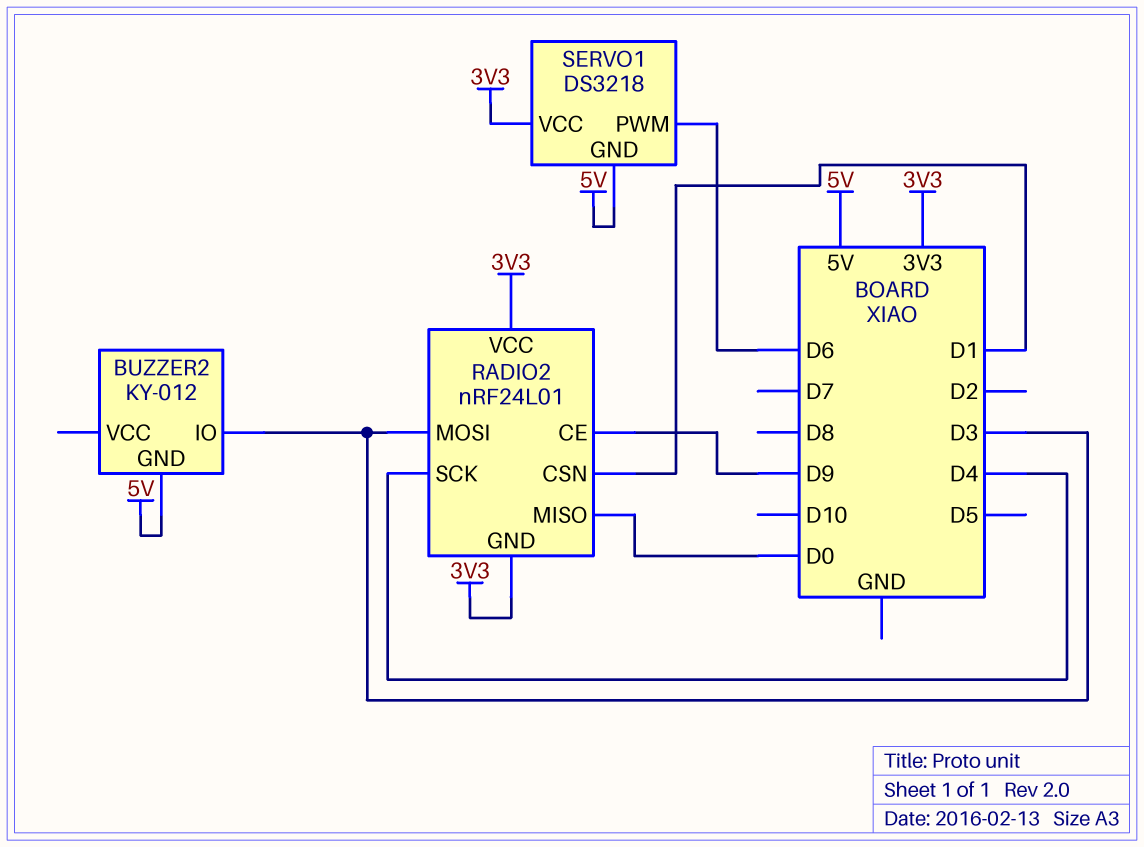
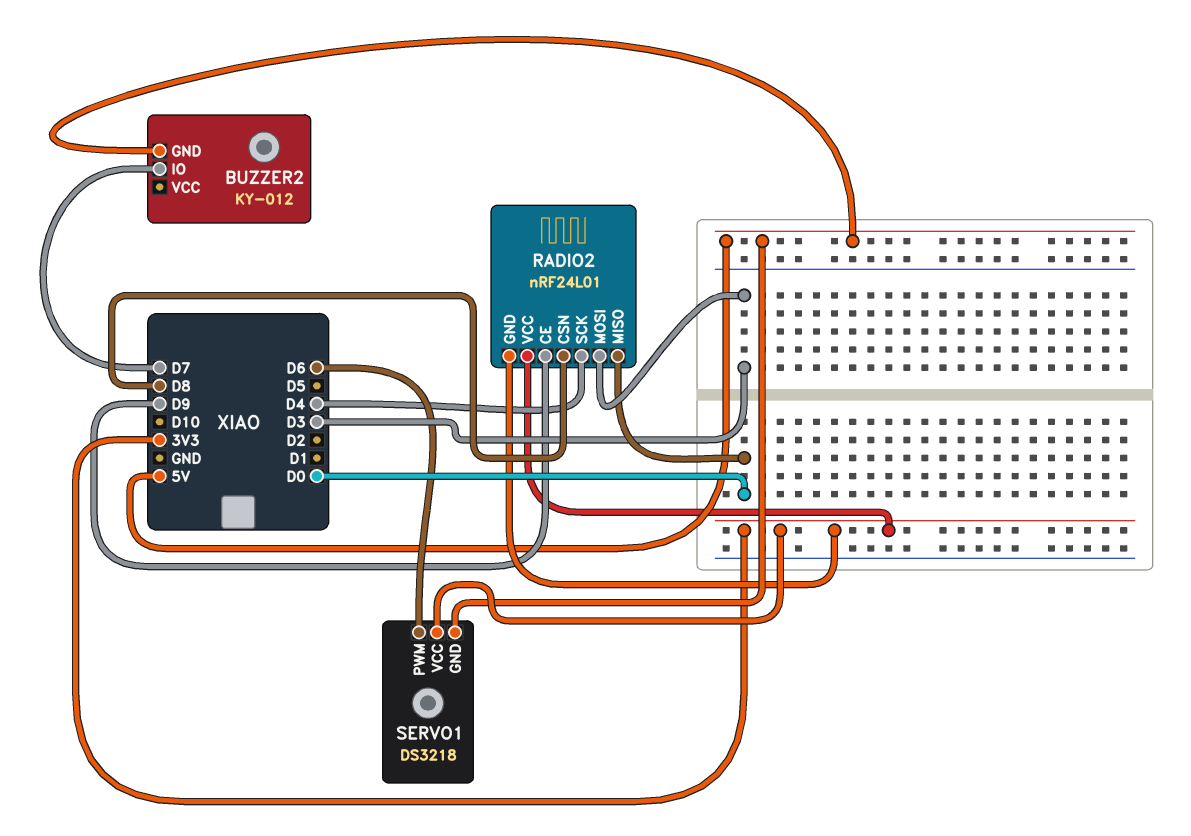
BUZZER2 pin IO: D3 -> D7
RADIO2 pin CSN: D1 -> D8

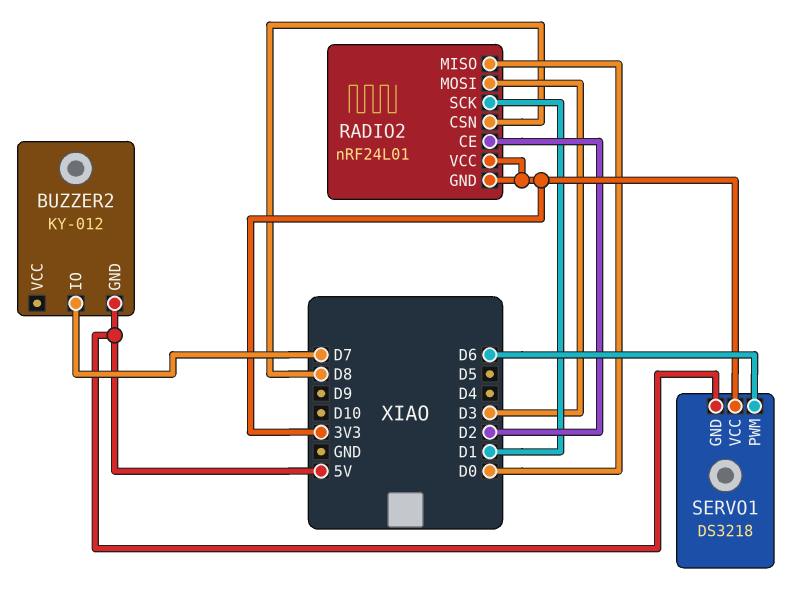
RADIO2 pin CE: D9 -> D2
RADIO2 pin SCK: D4 -> D1

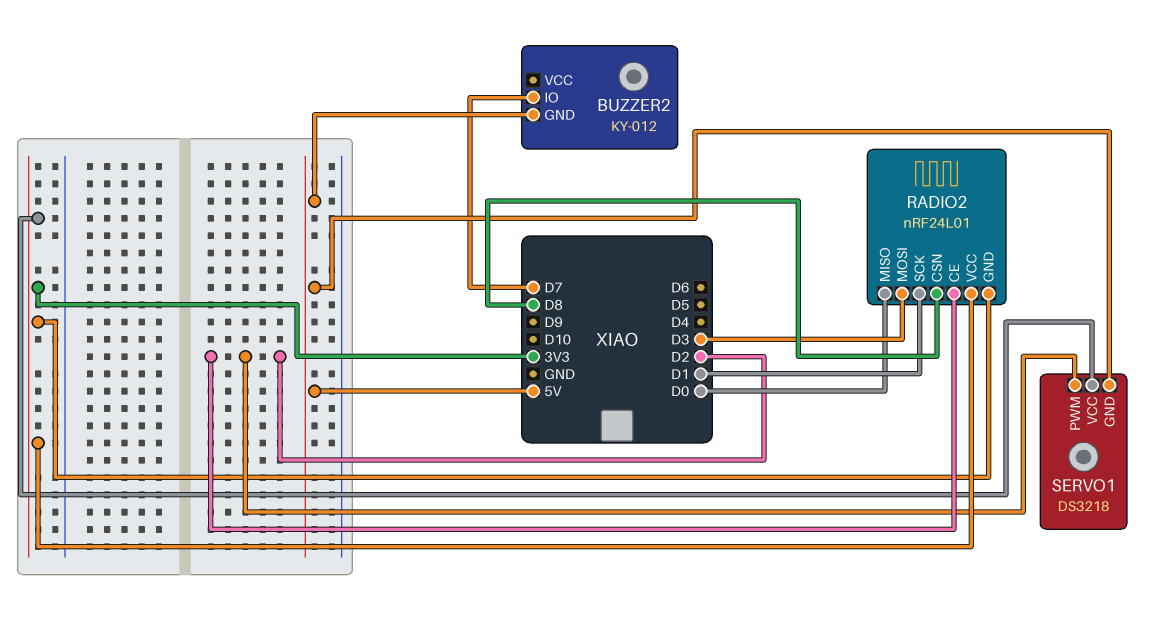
SERVO1 pin PWM: D6 -> D2

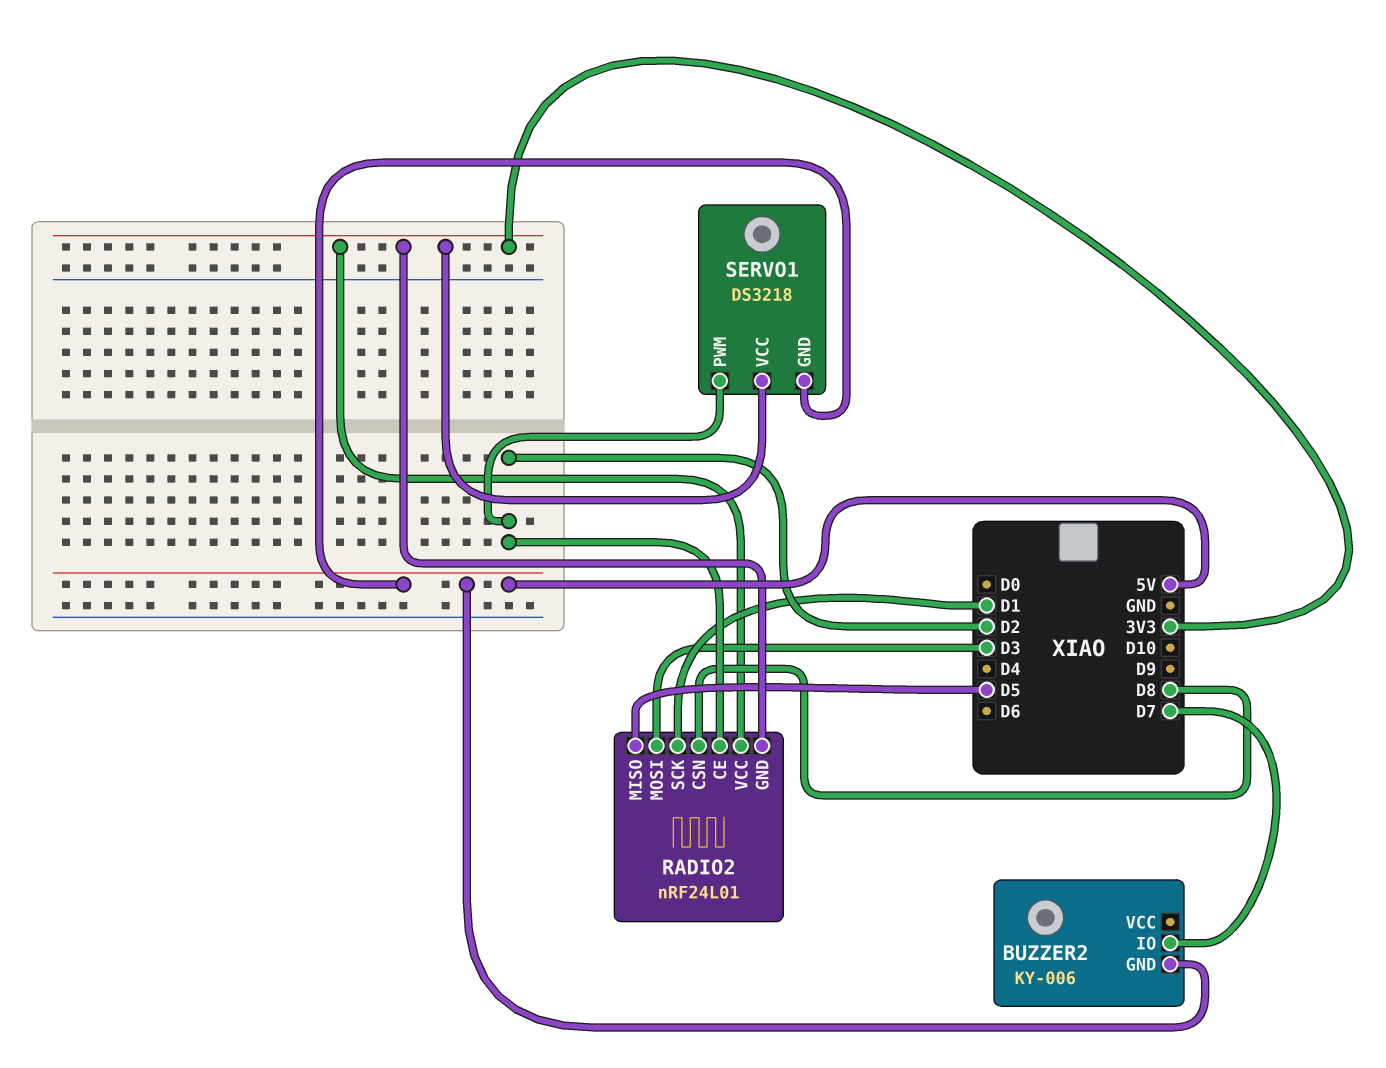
BUZZER2: KY-012 -> KY-006
RADIO2 pin MISO: D0 -> D5

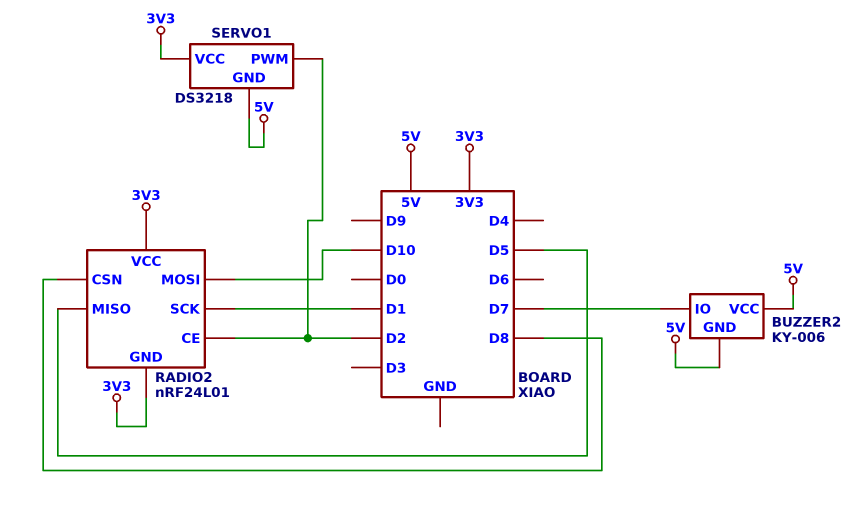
BUZZER2 pin VCC: none -> 5V
RADIO2 pin MOSI: D3 -> D10

